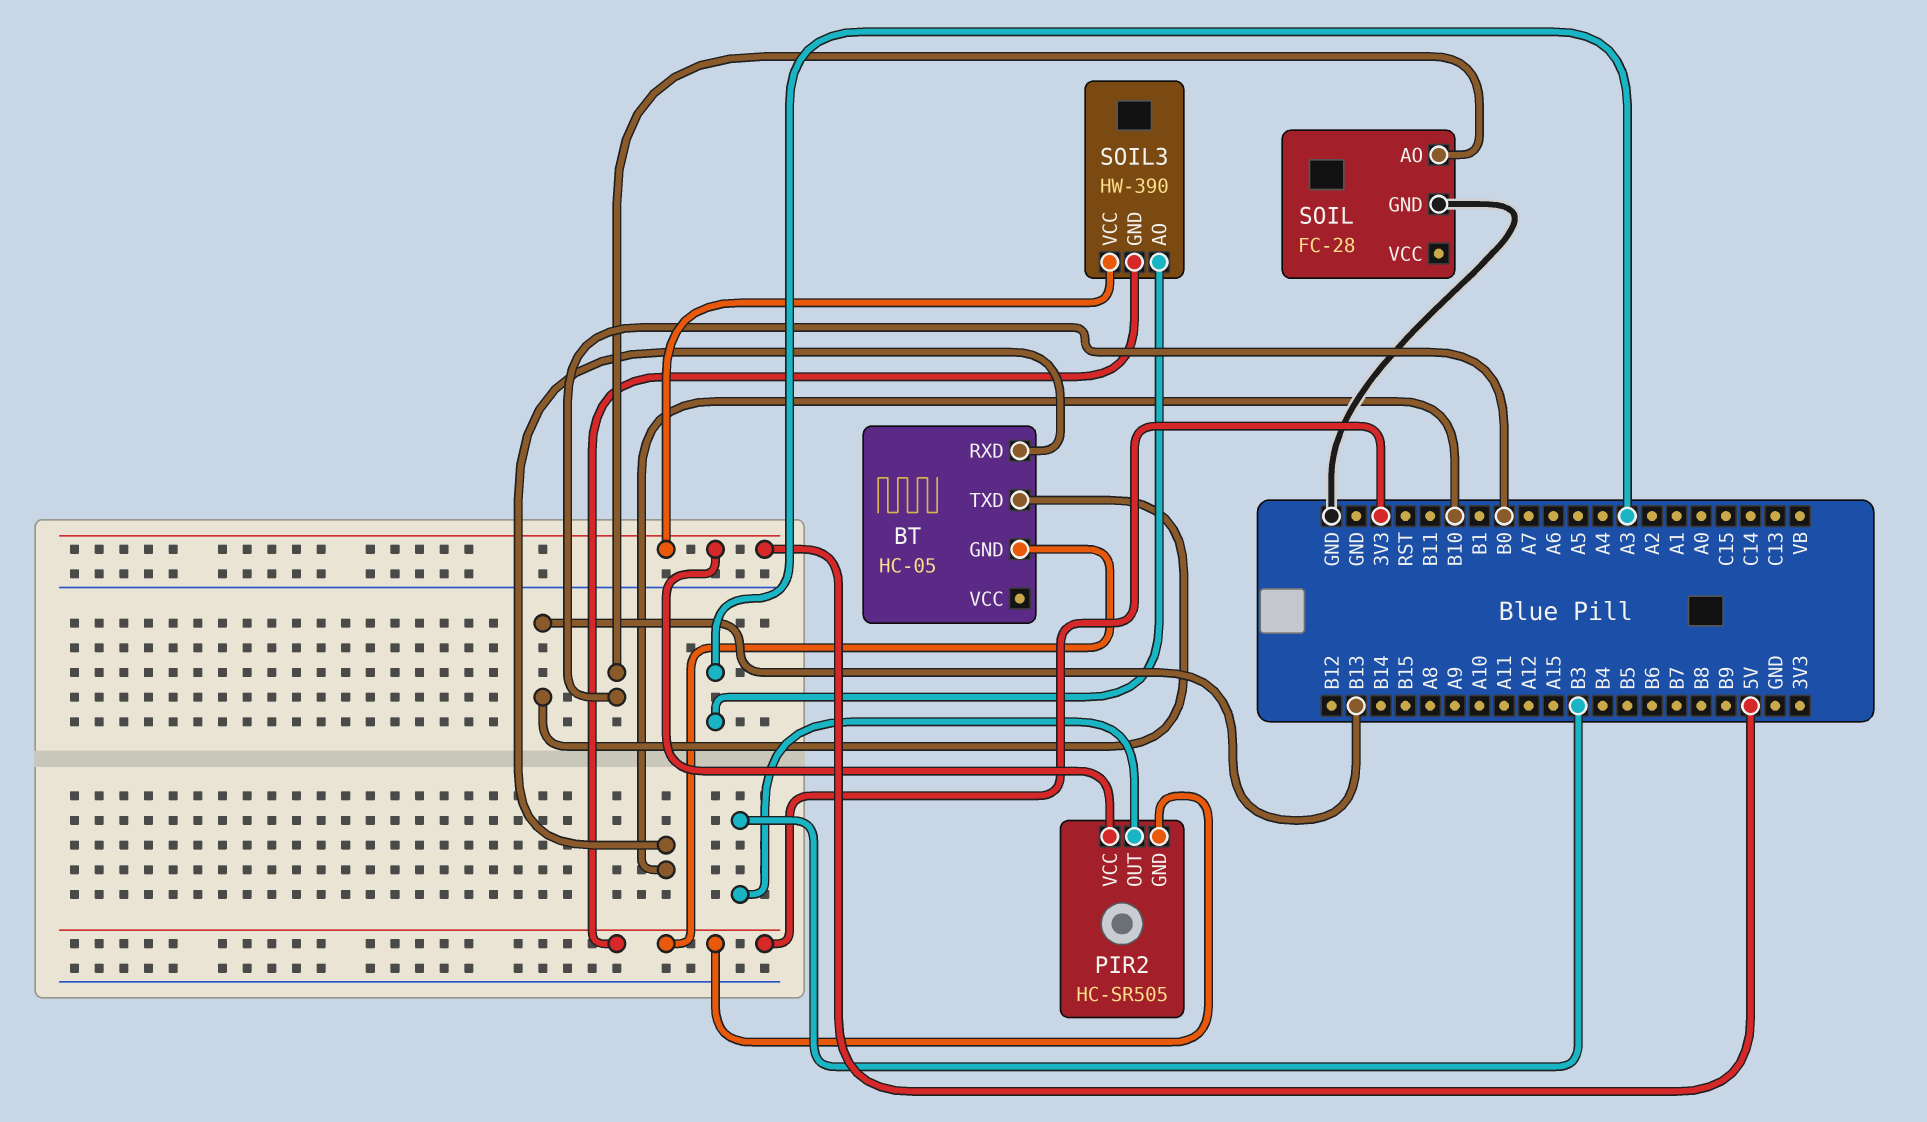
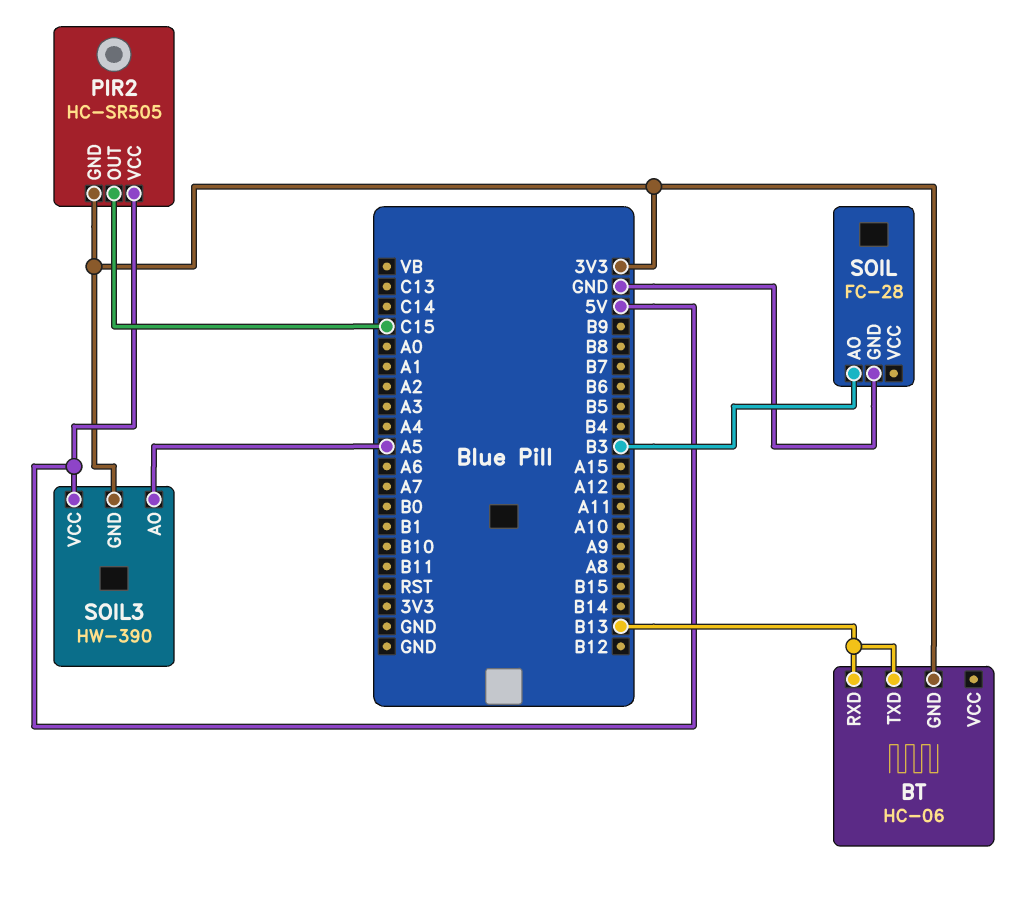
BT: HC-05 -> HC-06
BT pin RXD: B10 -> B13
PIR2 pin OUT: B3 -> C15
SOIL pin AO: B0 -> B3
SOIL3 pin AO: A3 -> A5

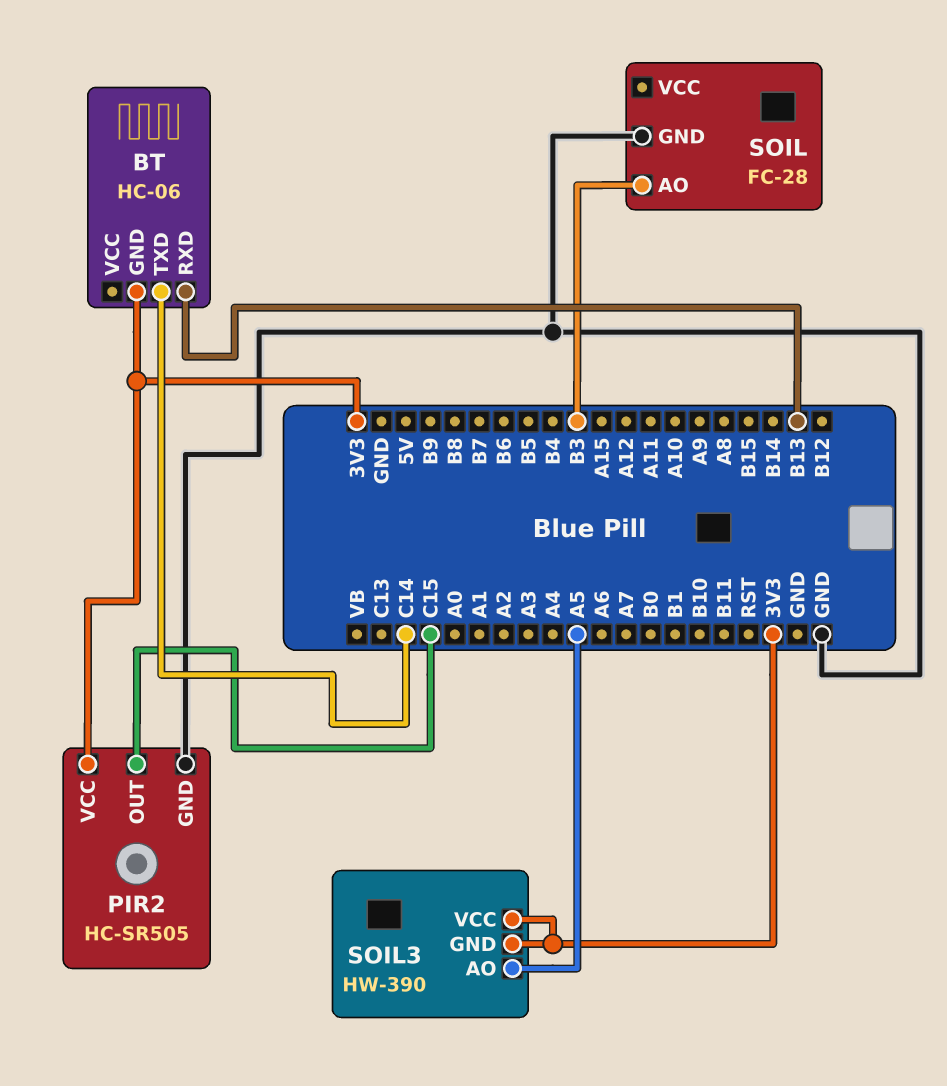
BT pin TXD: B13 -> C14
PIR2 pin GND: 3V3 -> GND
PIR2 pin VCC: 5V -> 3V3
SOIL3 pin VCC: 5V -> 3V3

